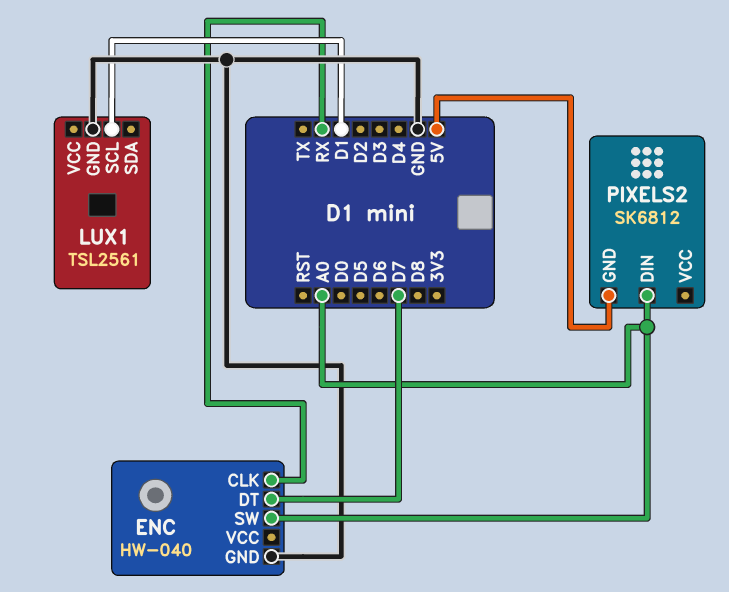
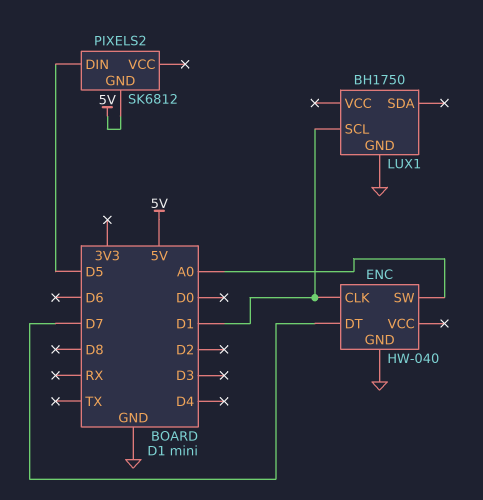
ENC pin CLK: RX -> D1
LUX1: TSL2561 -> BH1750
PIXELS2 pin DIN: A0 -> D5

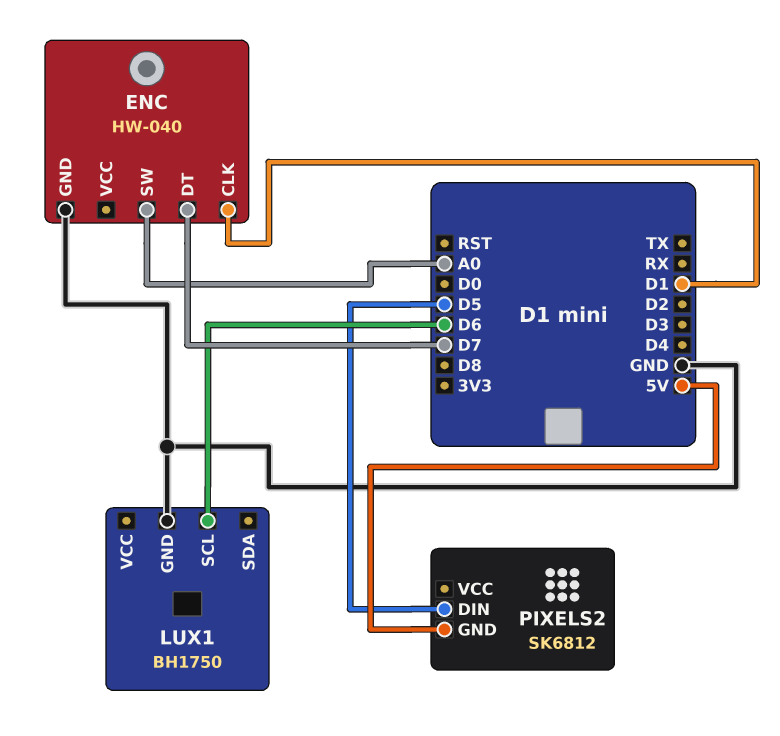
LUX1 pin SCL: D1 -> D6

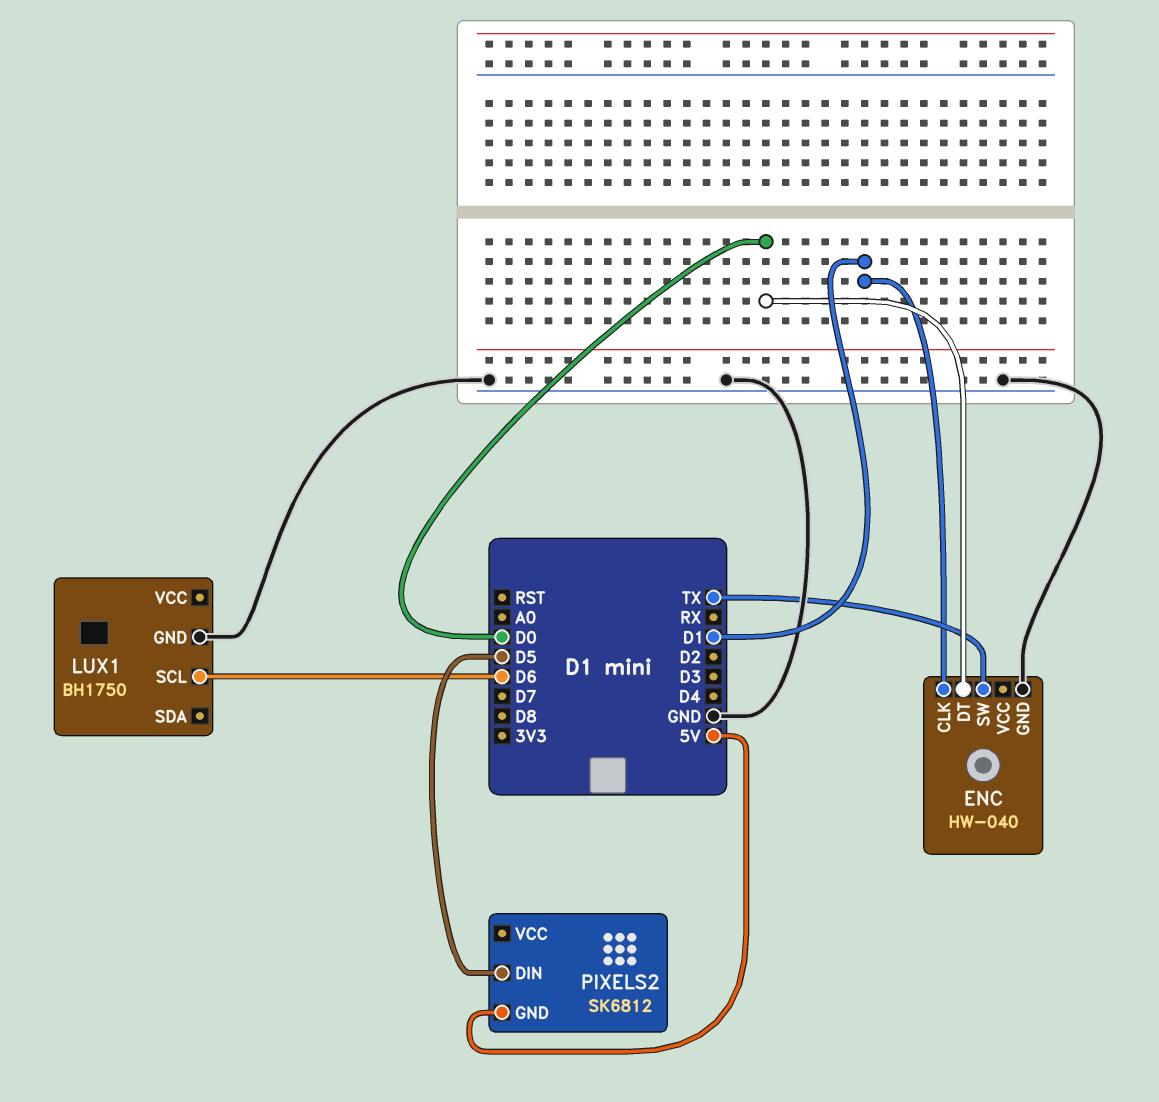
ENC pin DT: D7 -> D0
ENC pin SW: A0 -> TX

